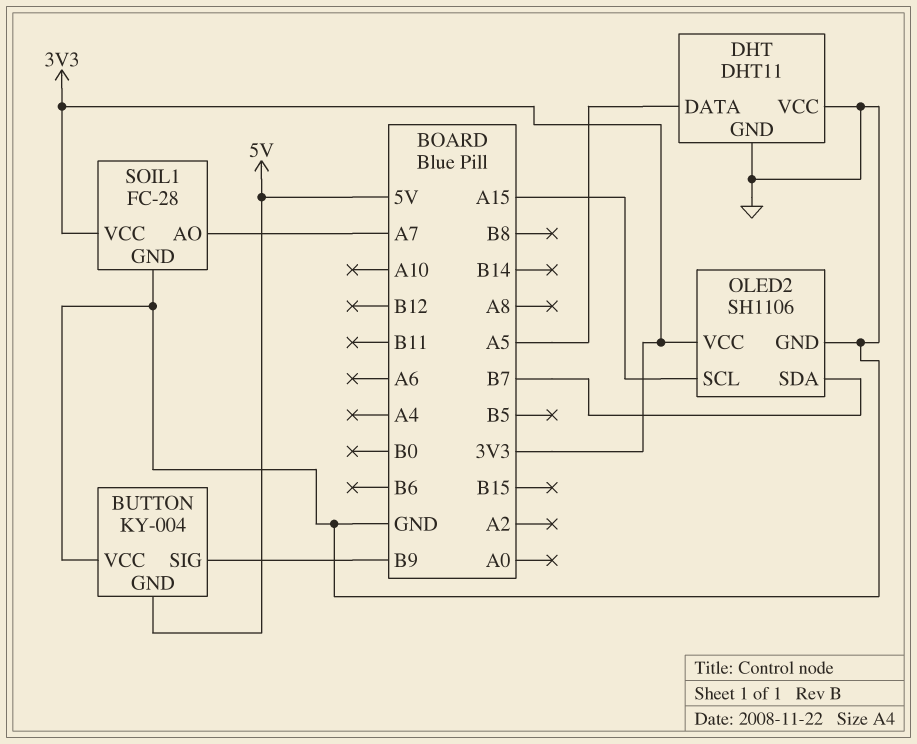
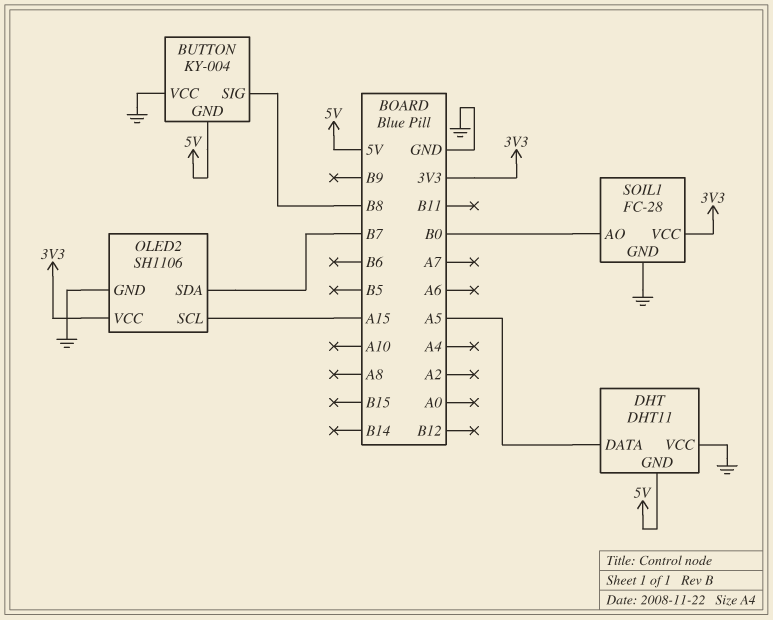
BUTTON pin SIG: B9 -> B8
DHT pin GND: GND -> 5V
SOIL1 pin AO: A7 -> B0

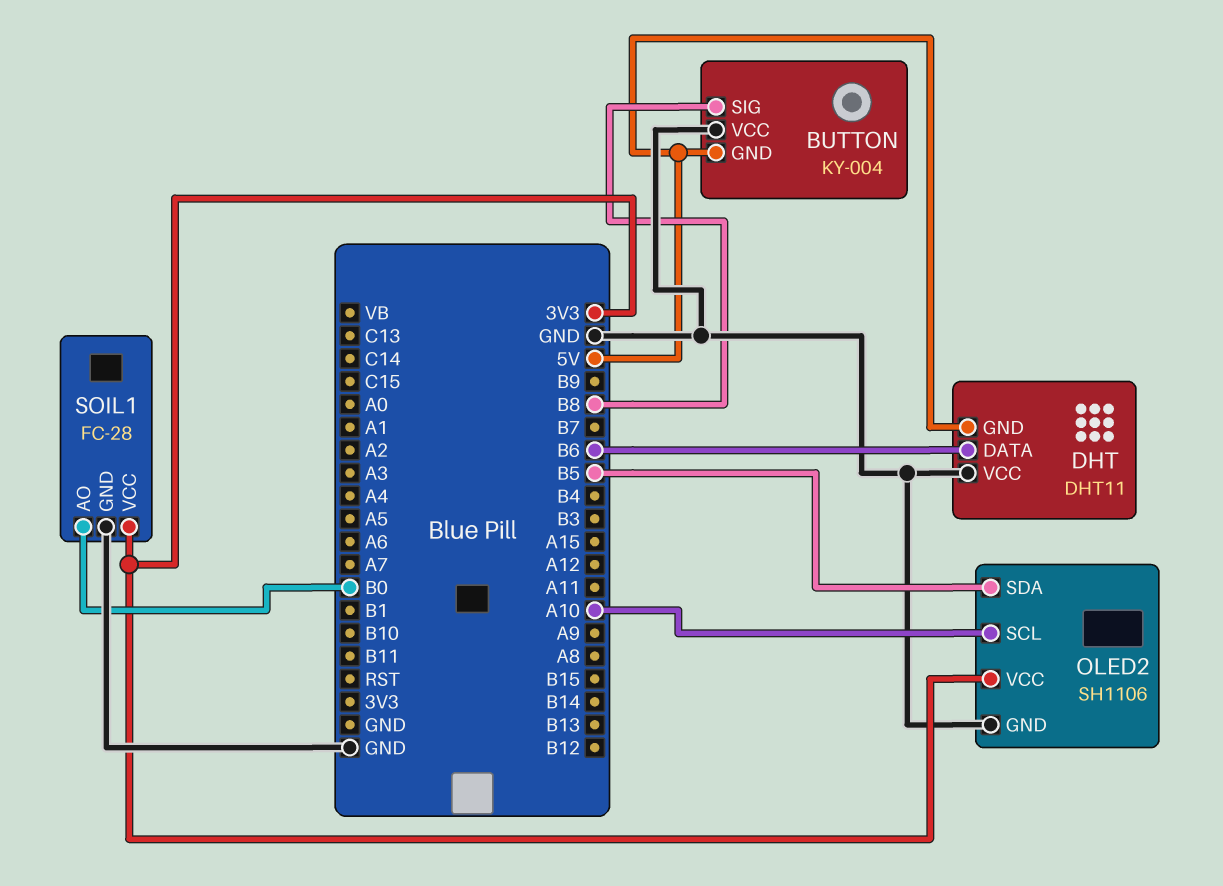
DHT pin DATA: A5 -> B6
OLED2 pin SCL: A15 -> A10
OLED2 pin SDA: B7 -> B5

